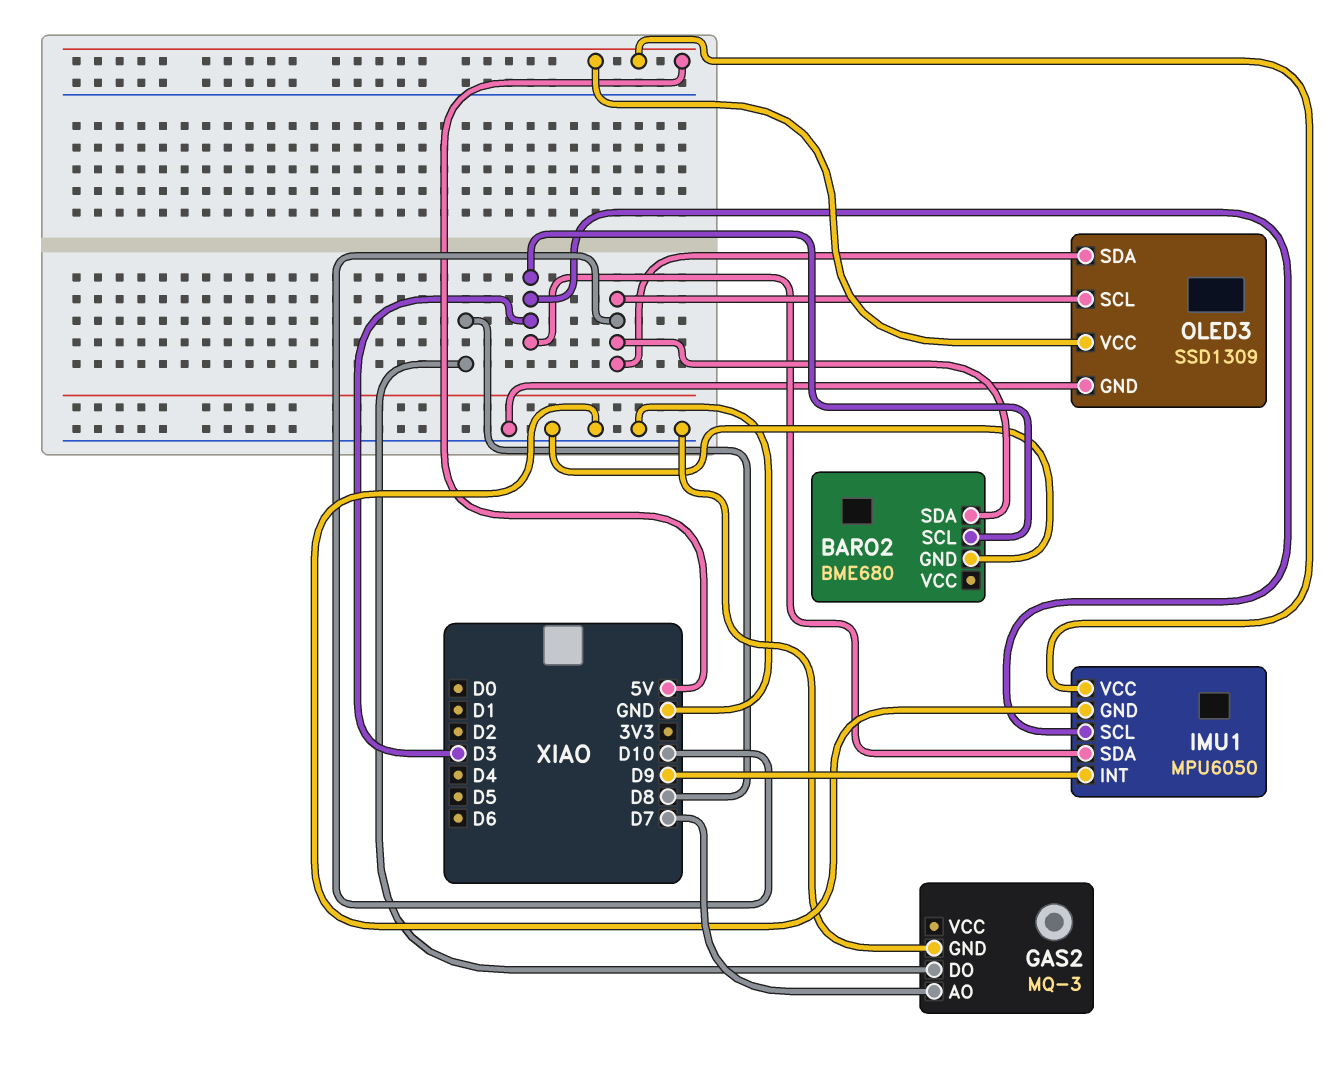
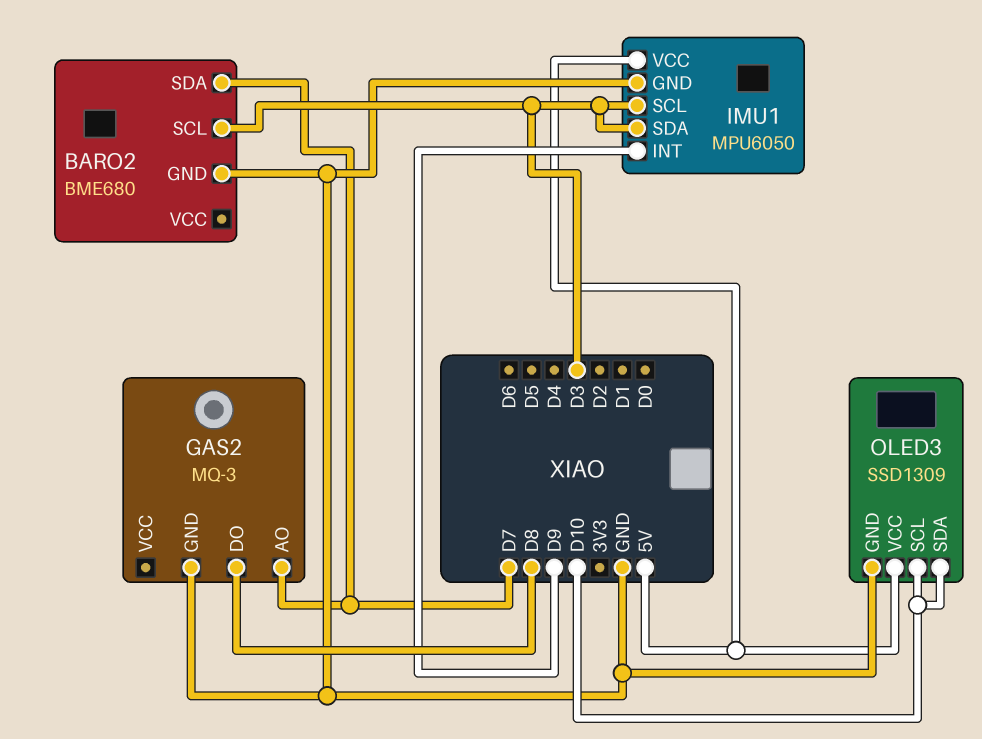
BARO2 pin SDA: D10 -> D7

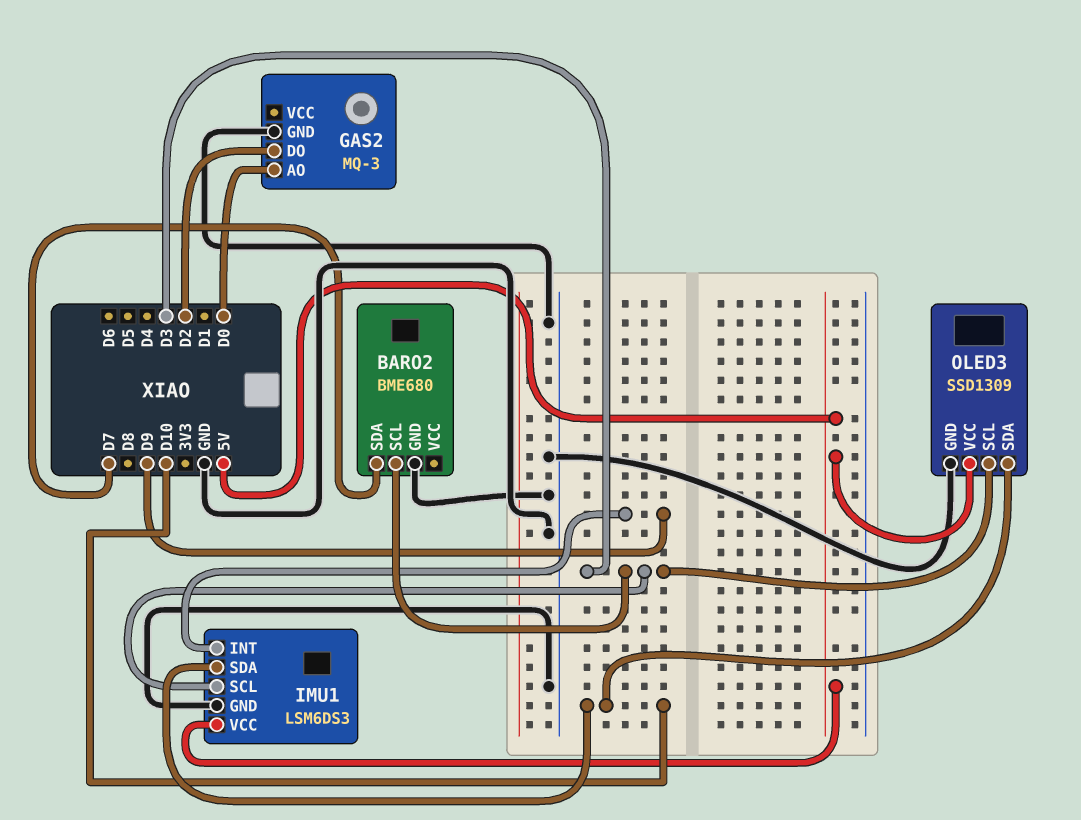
GAS2 pin AO: D7 -> D0
GAS2 pin DO: D8 -> D2
IMU1: MPU6050 -> LSM6DS3
IMU1 pin SDA: D3 -> D10
OLED3 pin SCL: D10 -> D3

